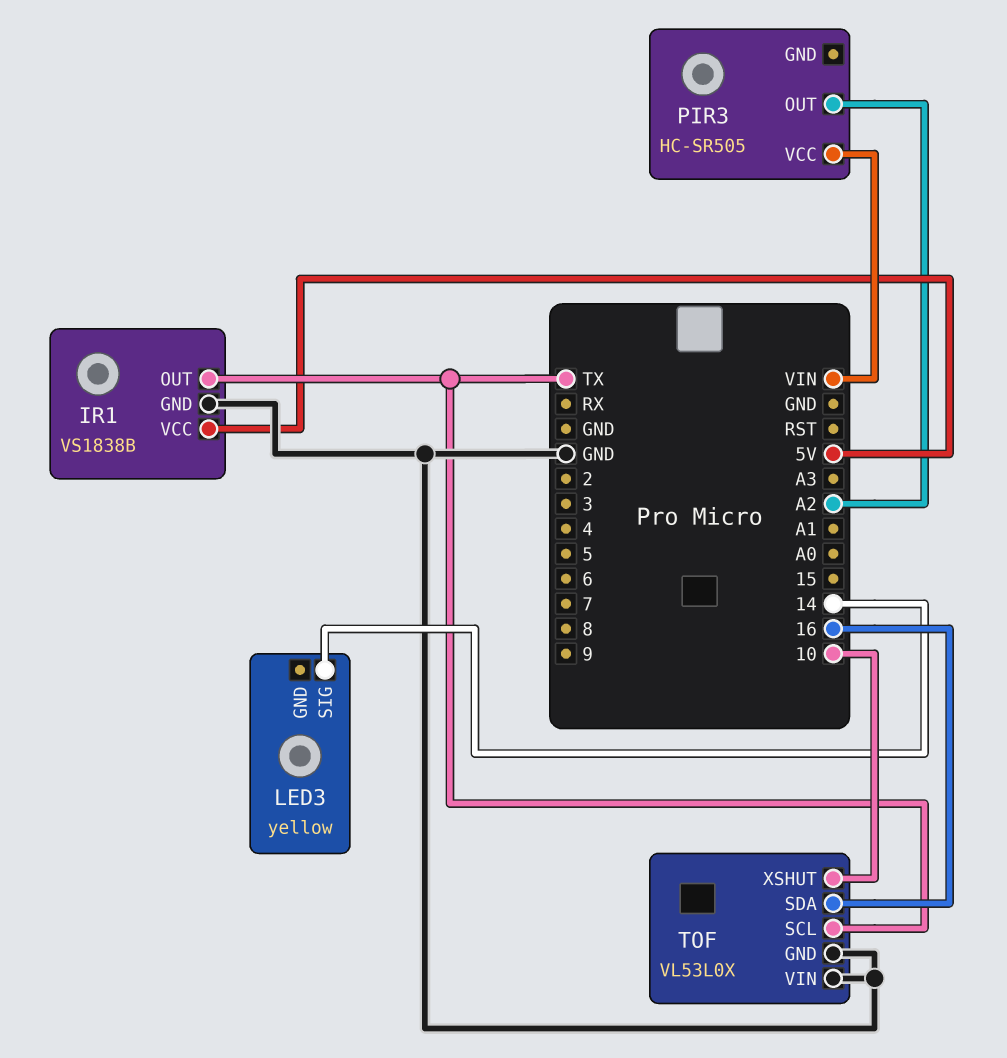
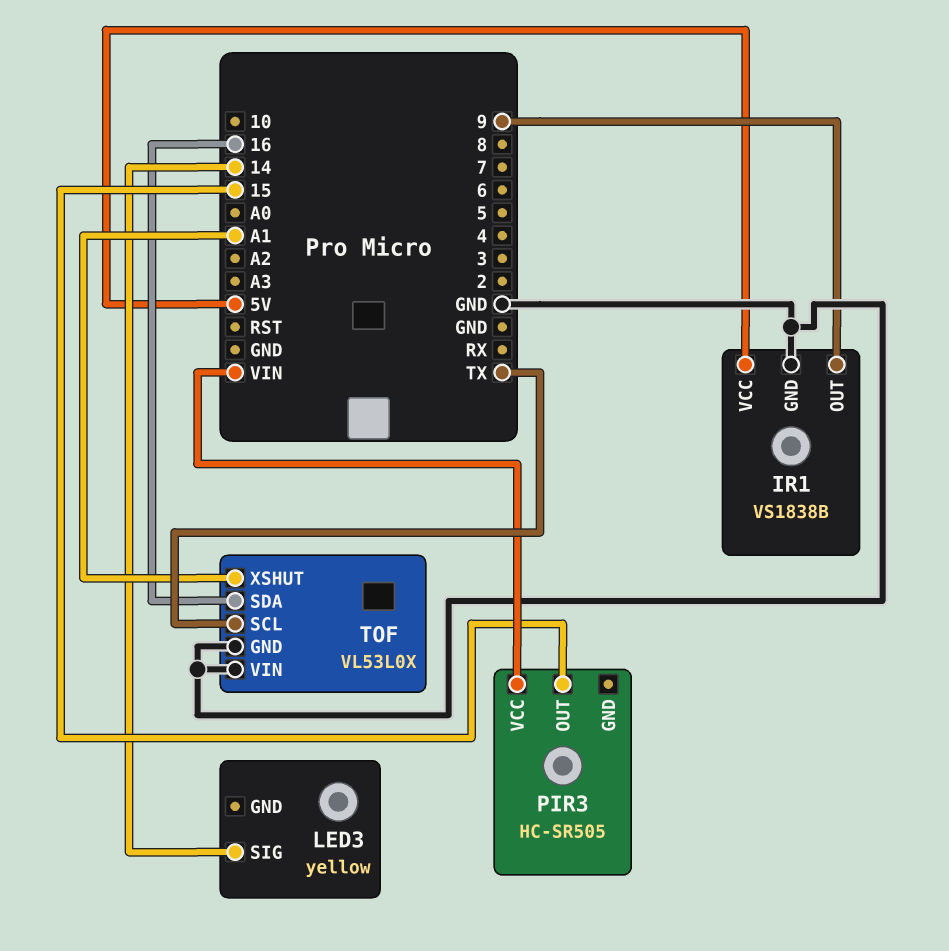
IR1 pin OUT: TX -> 9
PIR3 pin OUT: A2 -> 15
TOF pin XSHUT: 10 -> A1

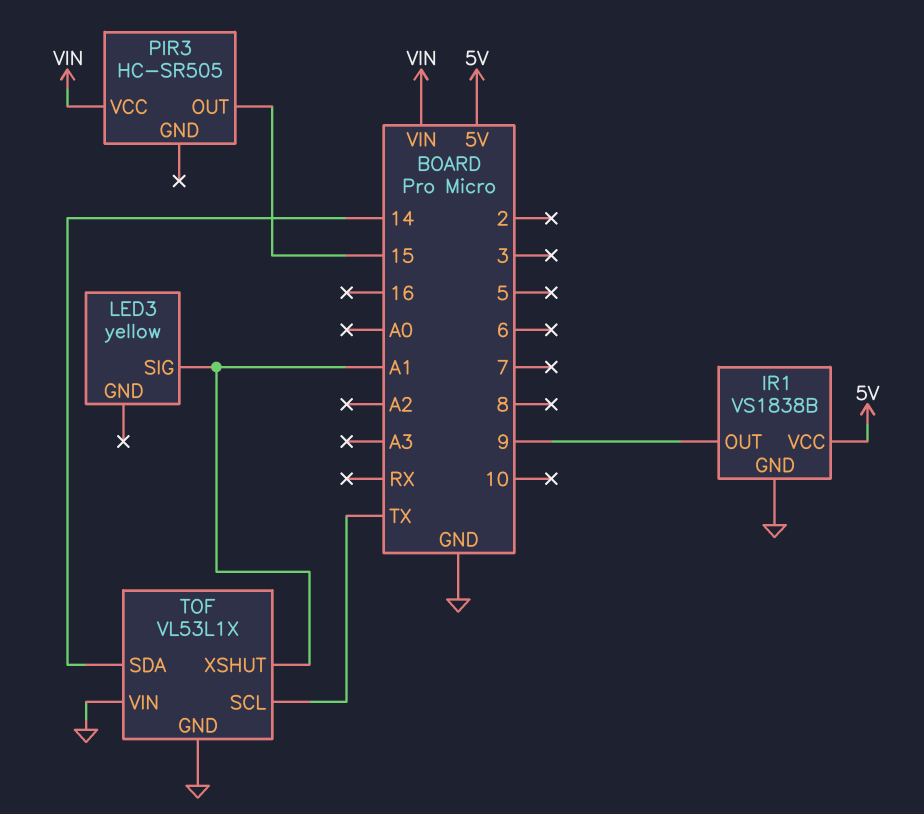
LED3 pin SIG: 14 -> A1
TOF: VL53L0X -> VL53L1X
TOF pin SDA: 16 -> 14

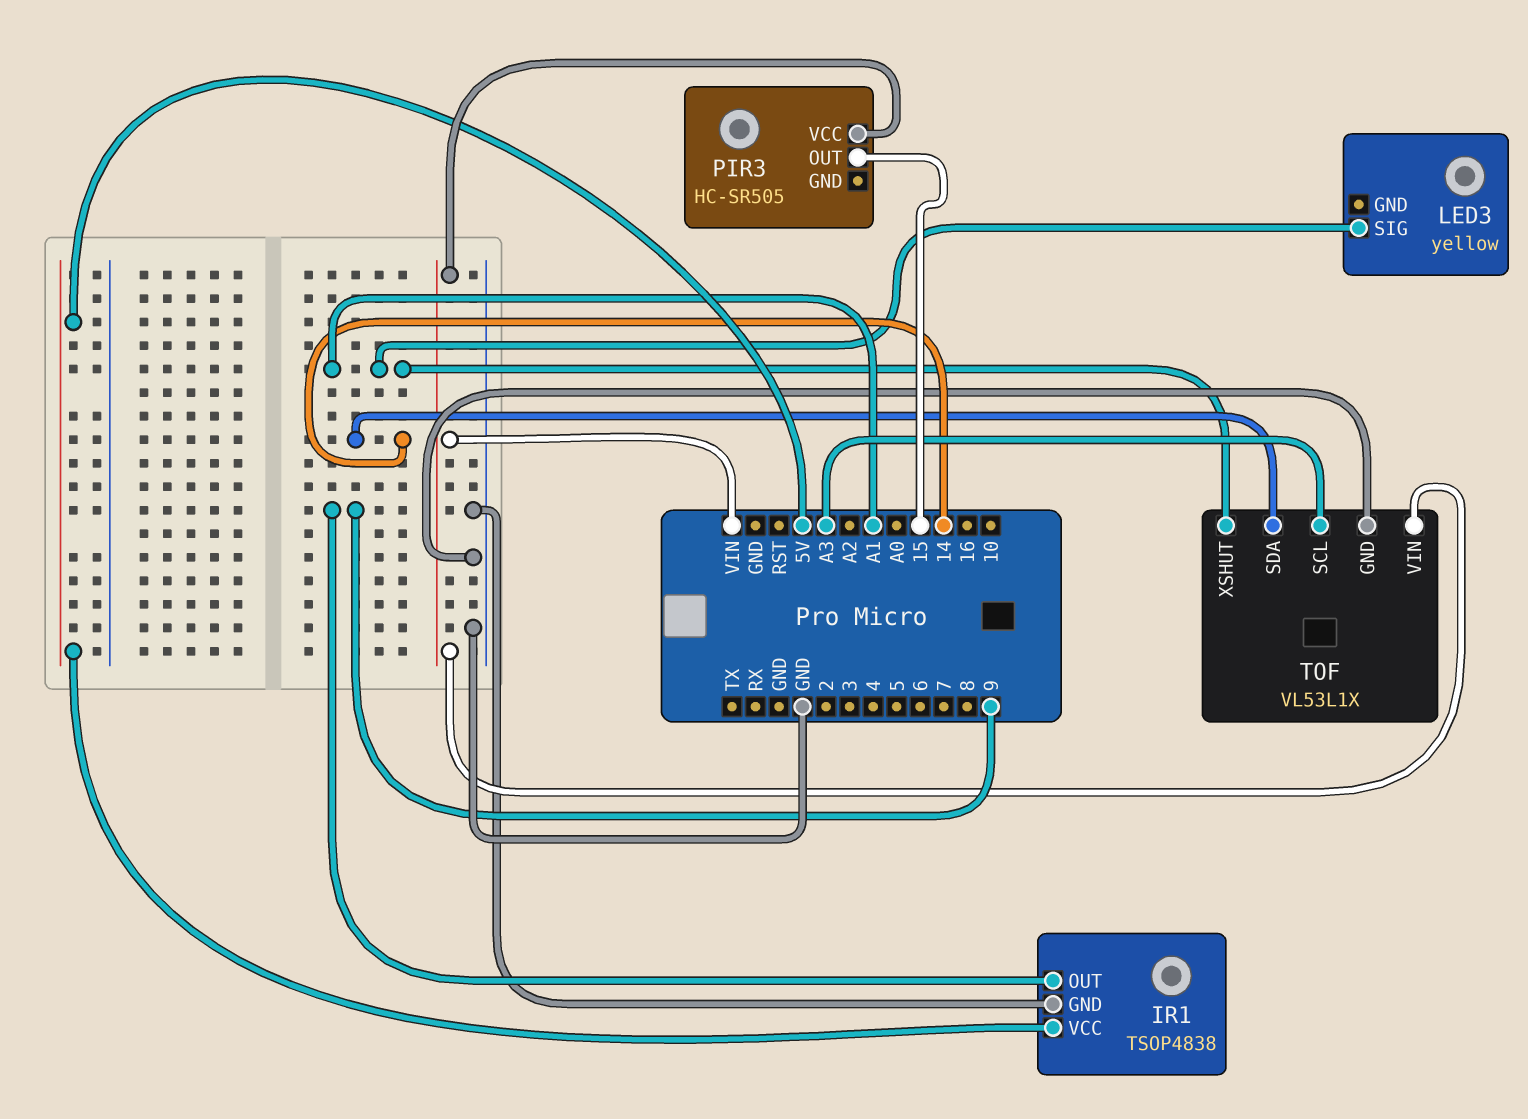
IR1: VS1838B -> TSOP4838
TOF pin SCL: TX -> A3
TOF pin VIN: GND -> VIN

